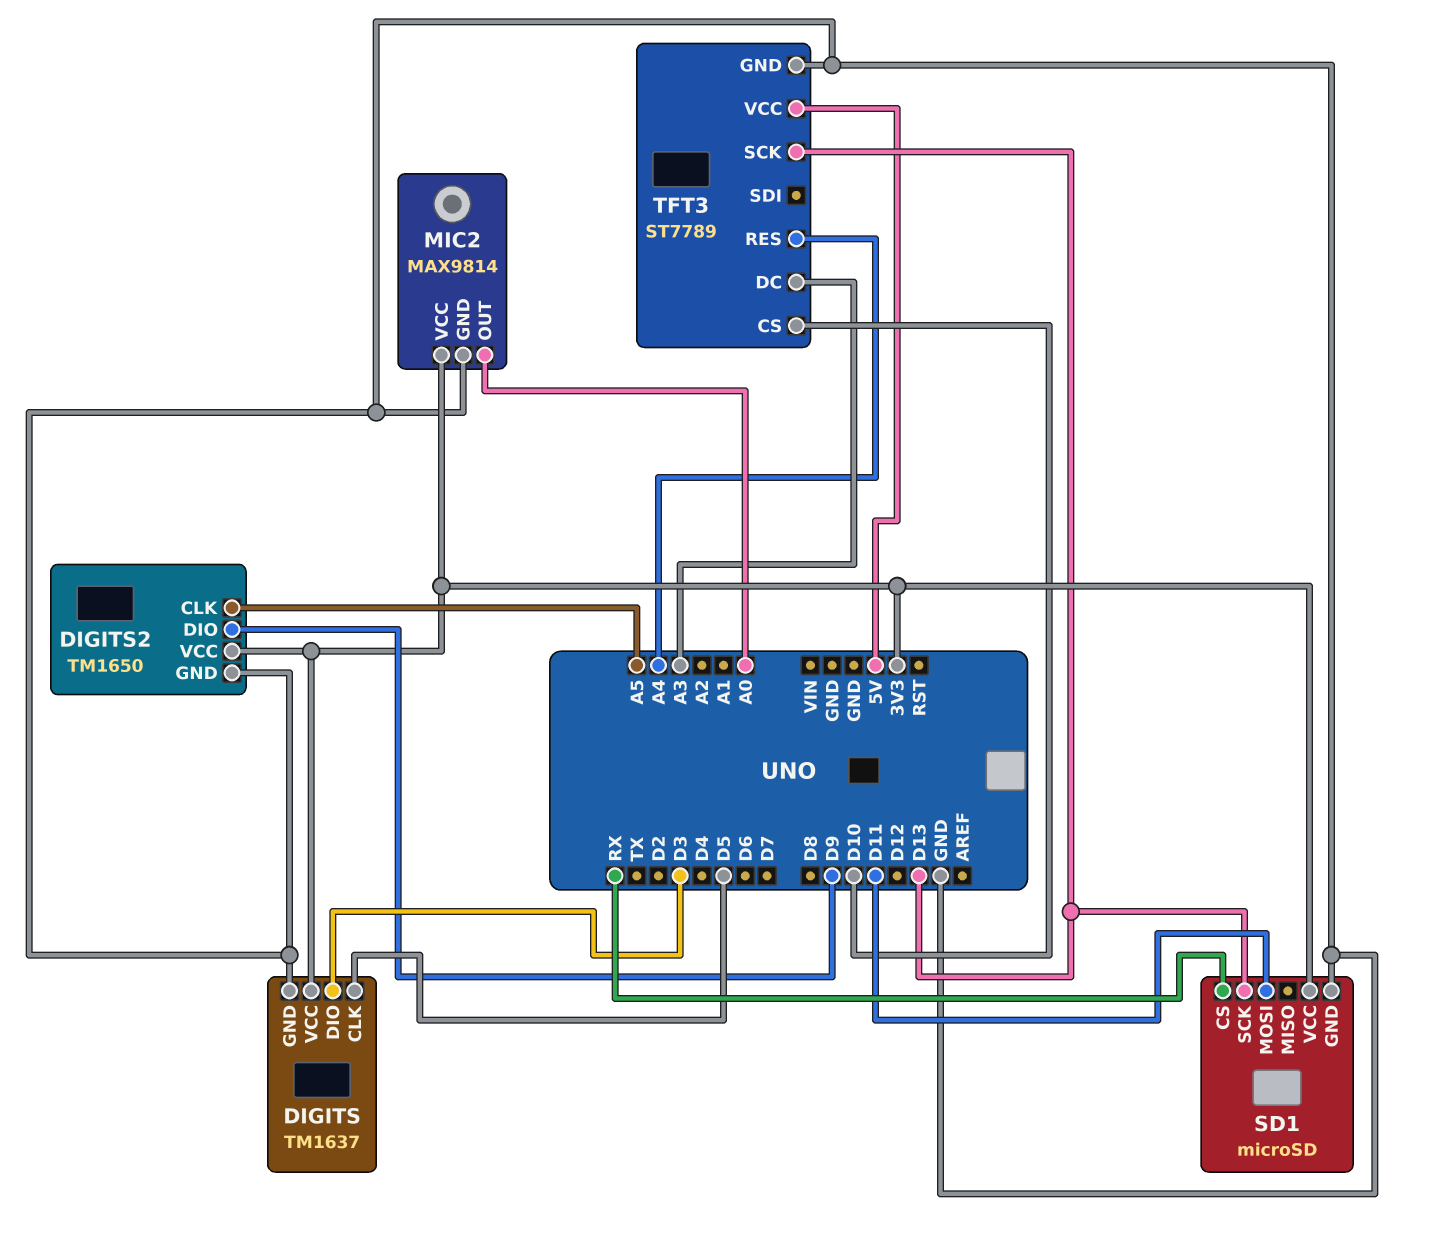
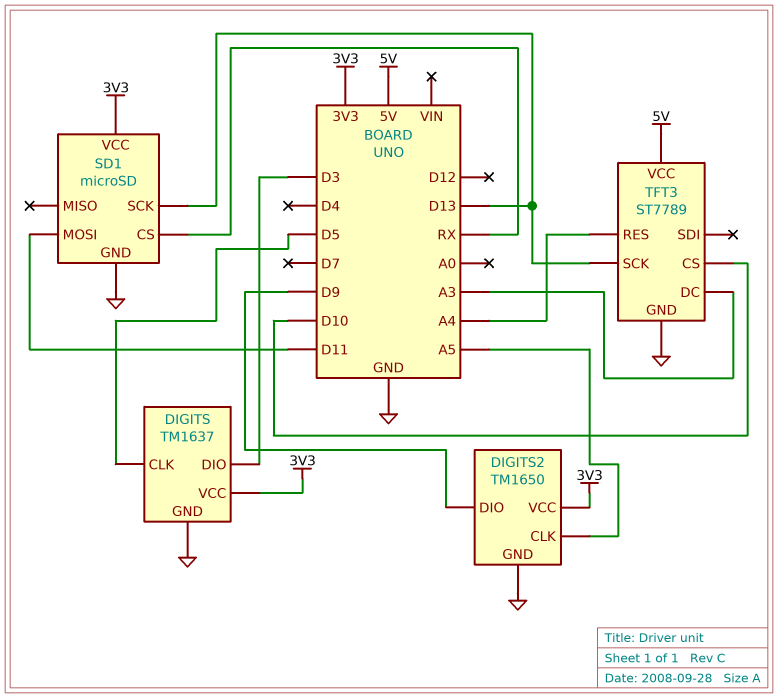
MIC2: MAX9814 -> none
MIC2 pin GND: GND -> none
MIC2 pin OUT: A0 -> none
MIC2 pin VCC: 3V3 -> none

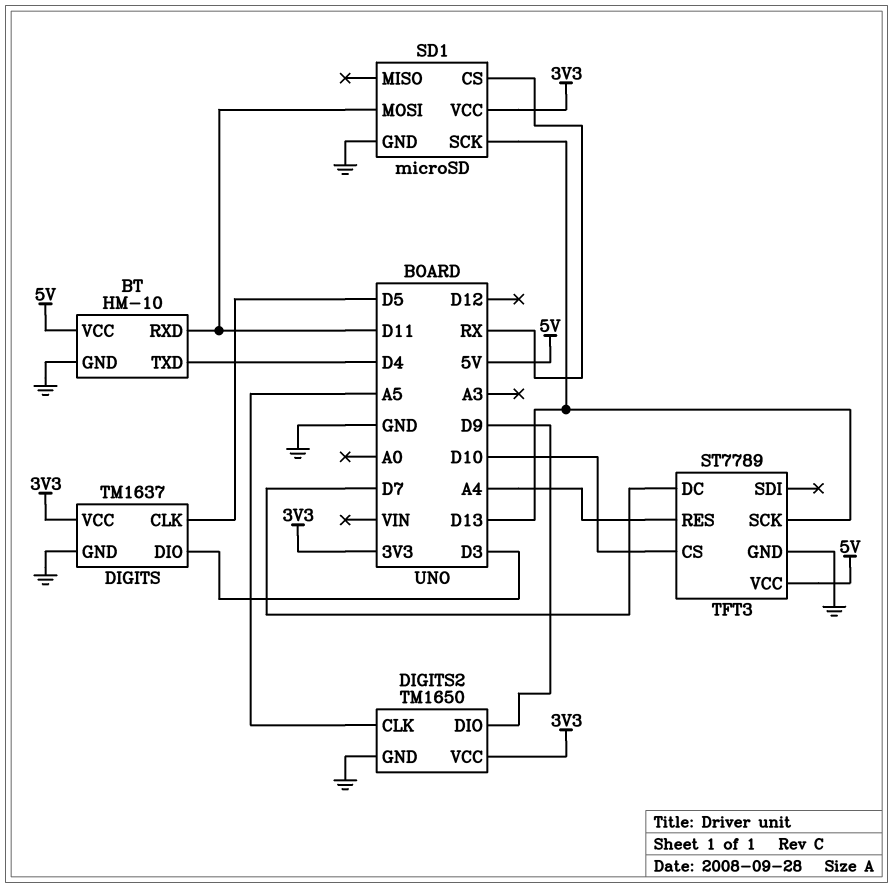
BT: none -> HM-10
BT pin GND: none -> GND
BT pin RXD: none -> D11
BT pin TXD: none -> D4
BT pin VCC: none -> 5V
TFT3 pin DC: A3 -> D7

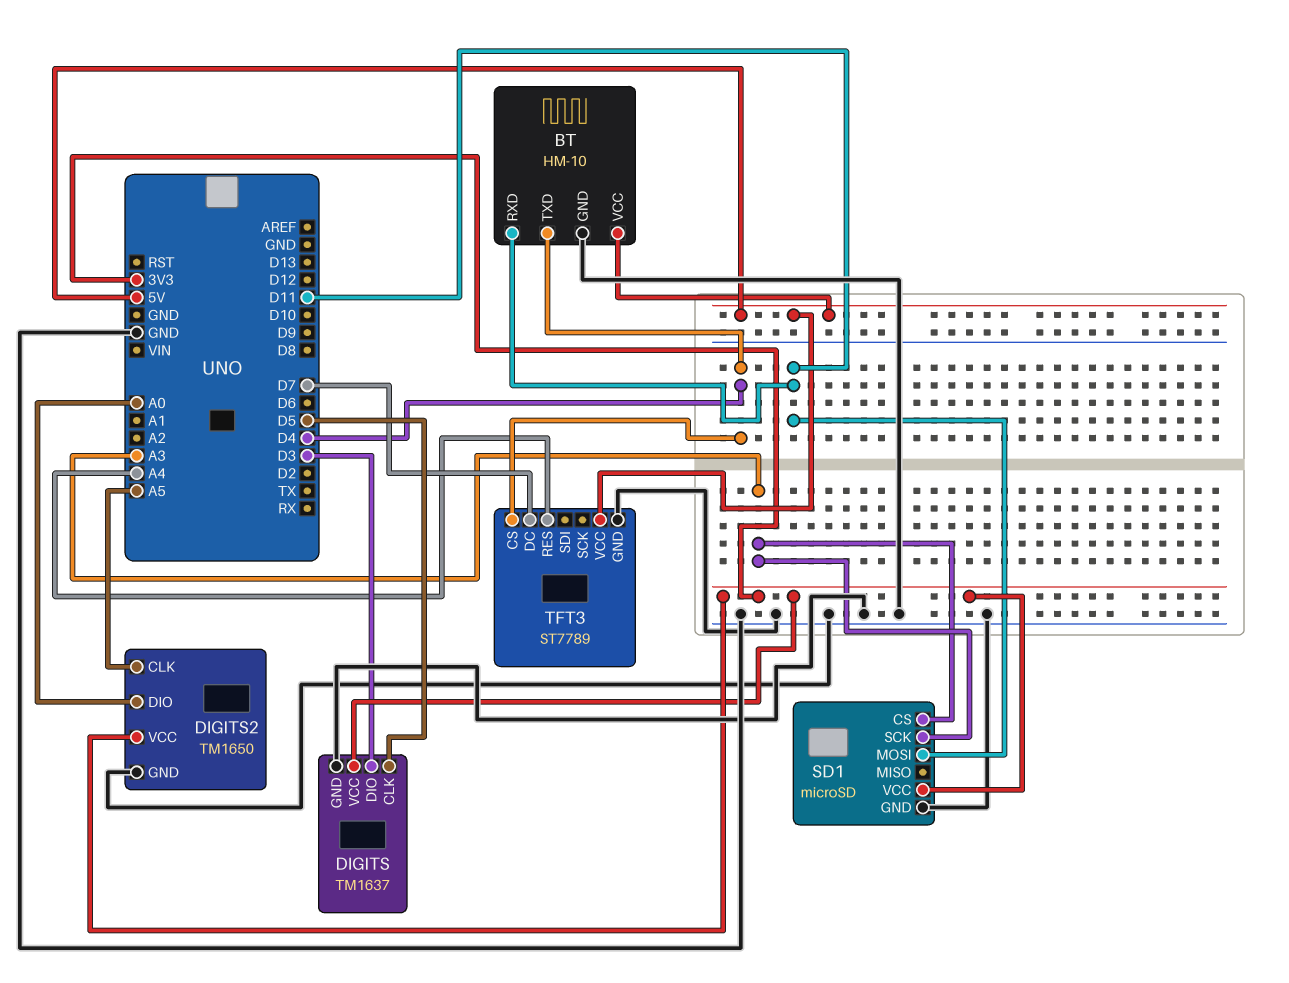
DIGITS2 pin DIO: D9 -> A0
SD1 pin CS: RX -> A3
SD1 pin SCK: D13 -> A3
TFT3 pin CS: D10 -> D4
TFT3 pin SCK: D13 -> none

